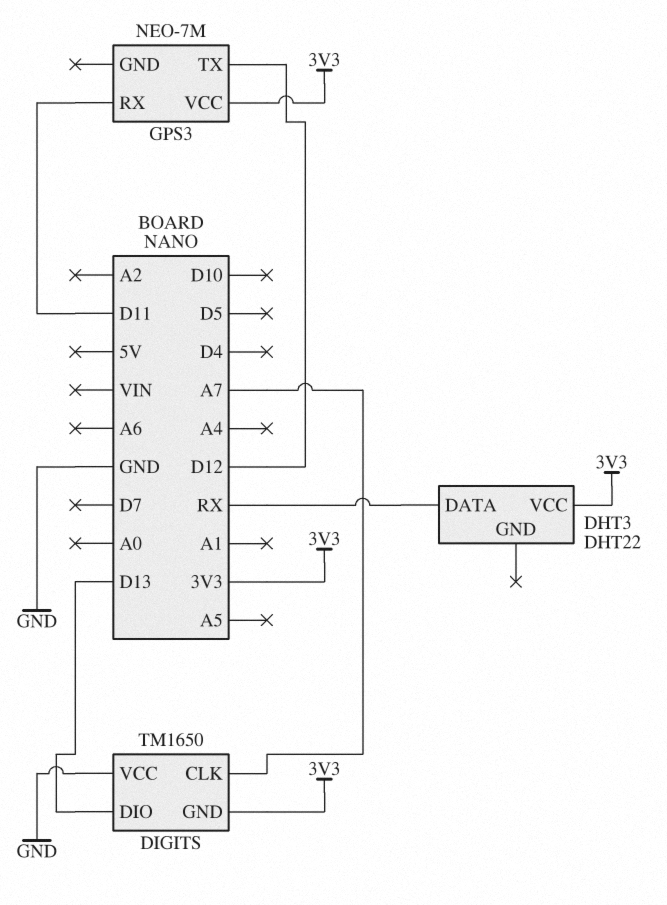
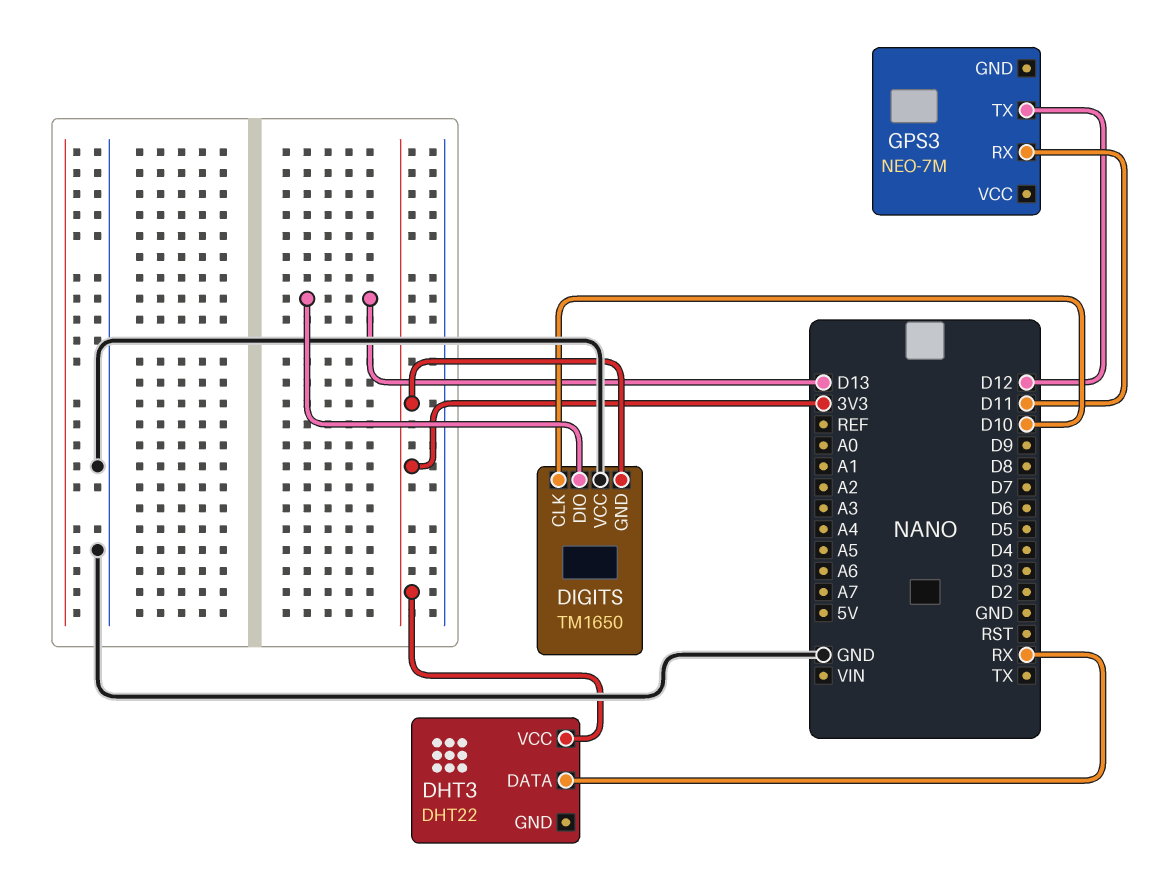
DIGITS pin CLK: A7 -> D10
GPS3 pin VCC: 3V3 -> none

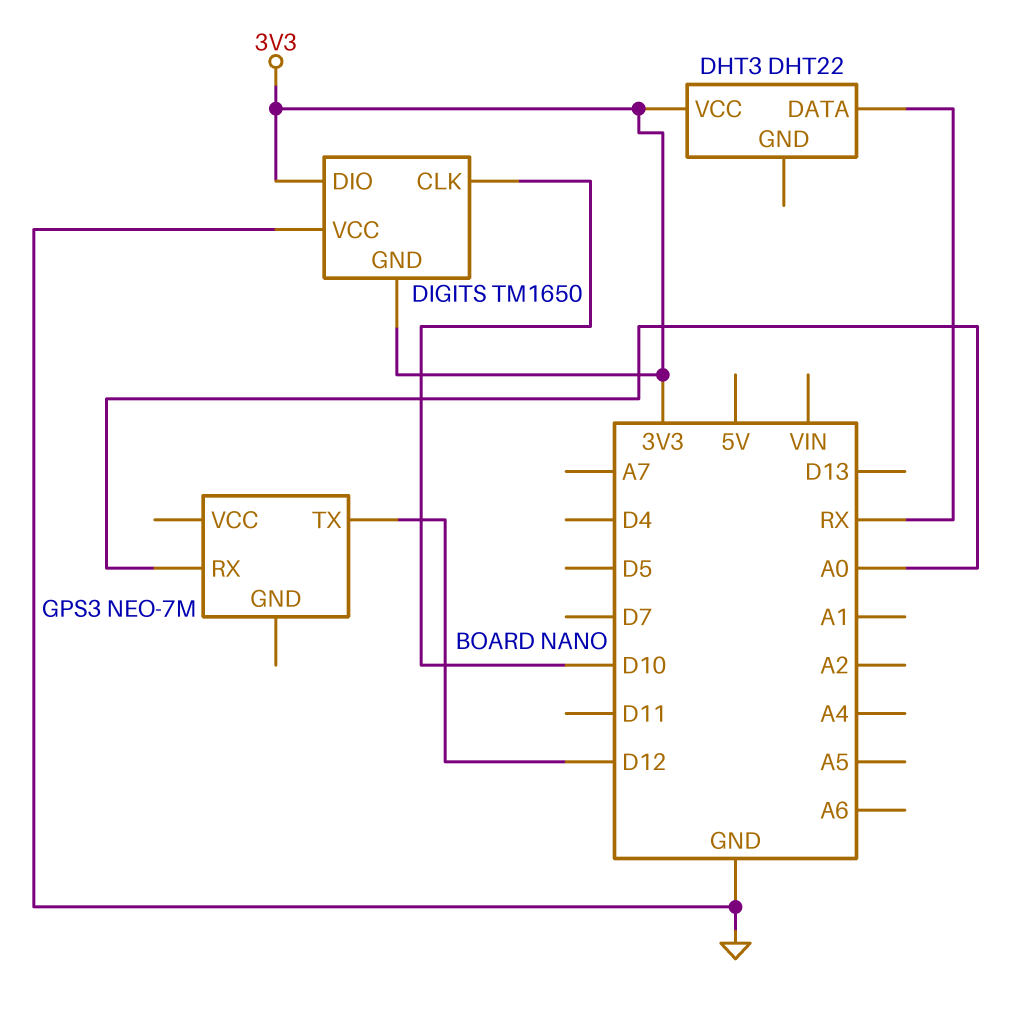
DIGITS pin DIO: D13 -> 3V3
GPS3 pin RX: D11 -> A0

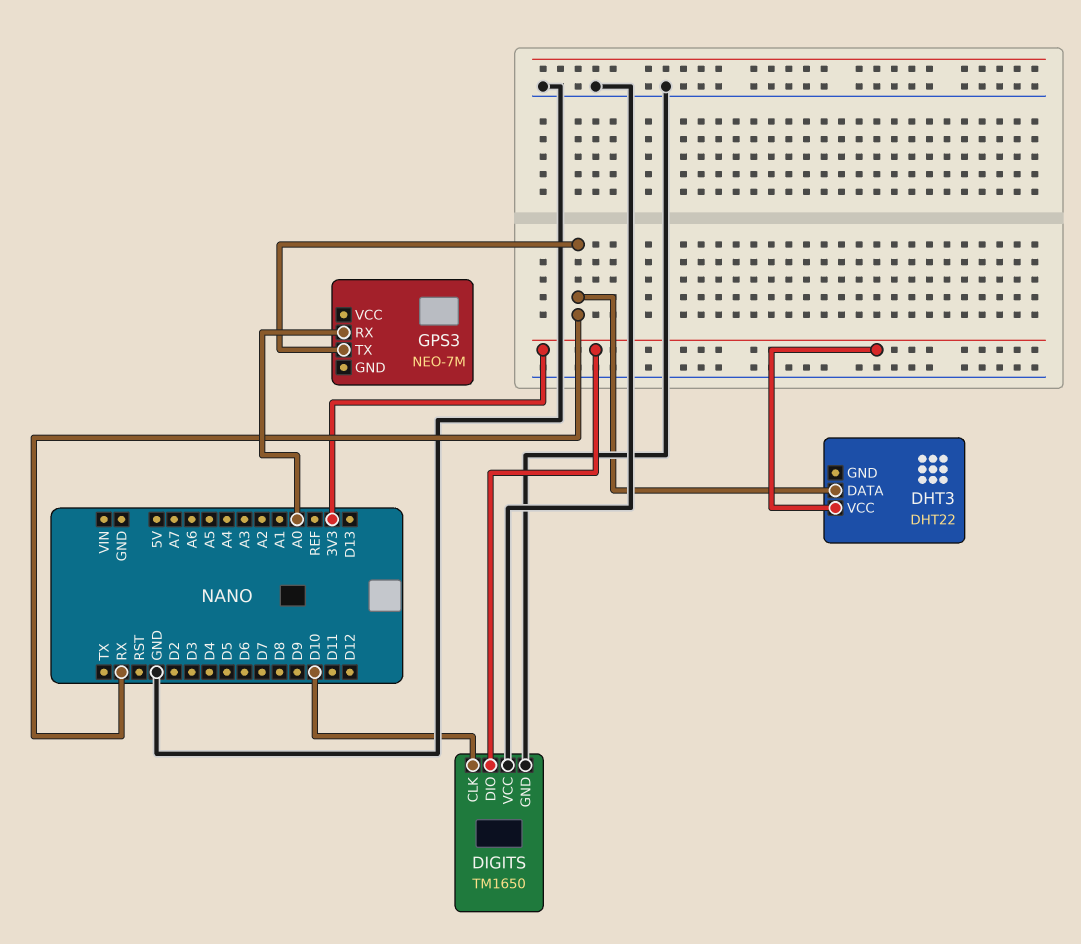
DIGITS pin GND: 3V3 -> GND
GPS3 pin TX: D12 -> RX

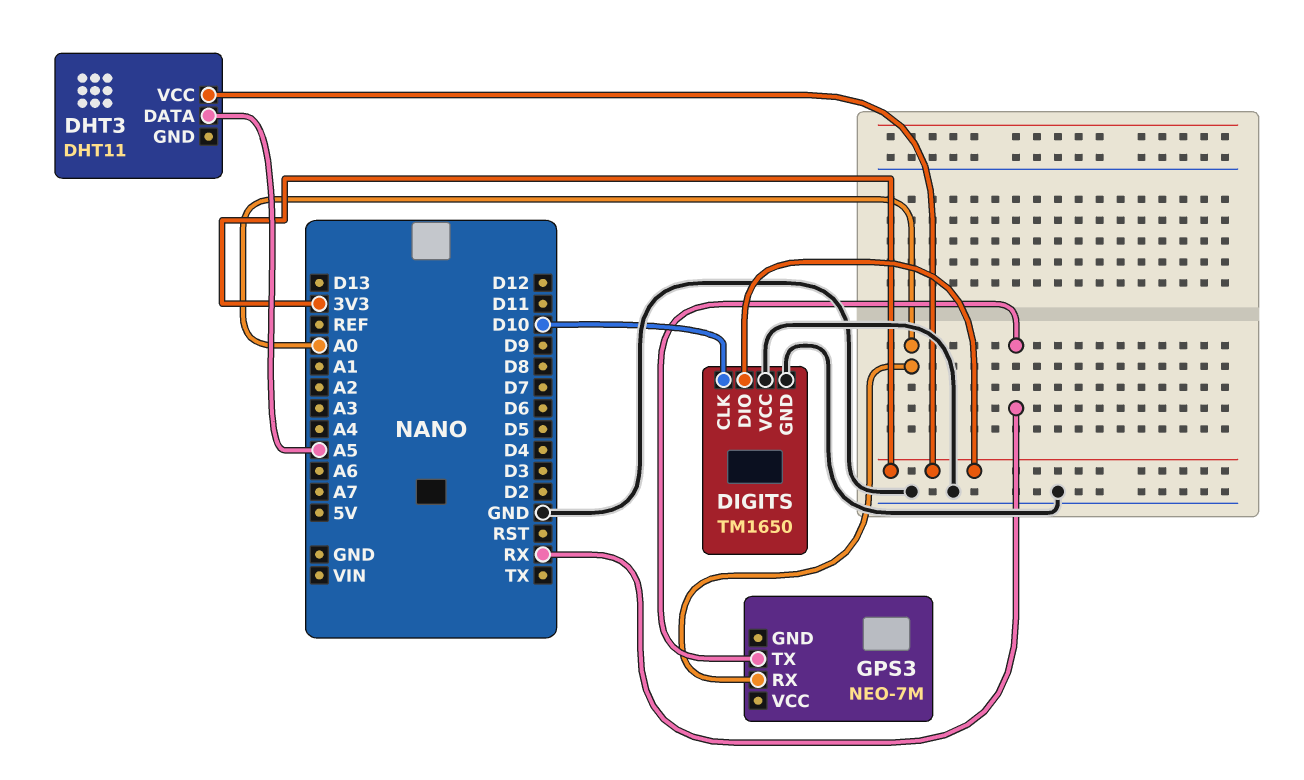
DHT3: DHT22 -> DHT11
DHT3 pin DATA: RX -> A5

